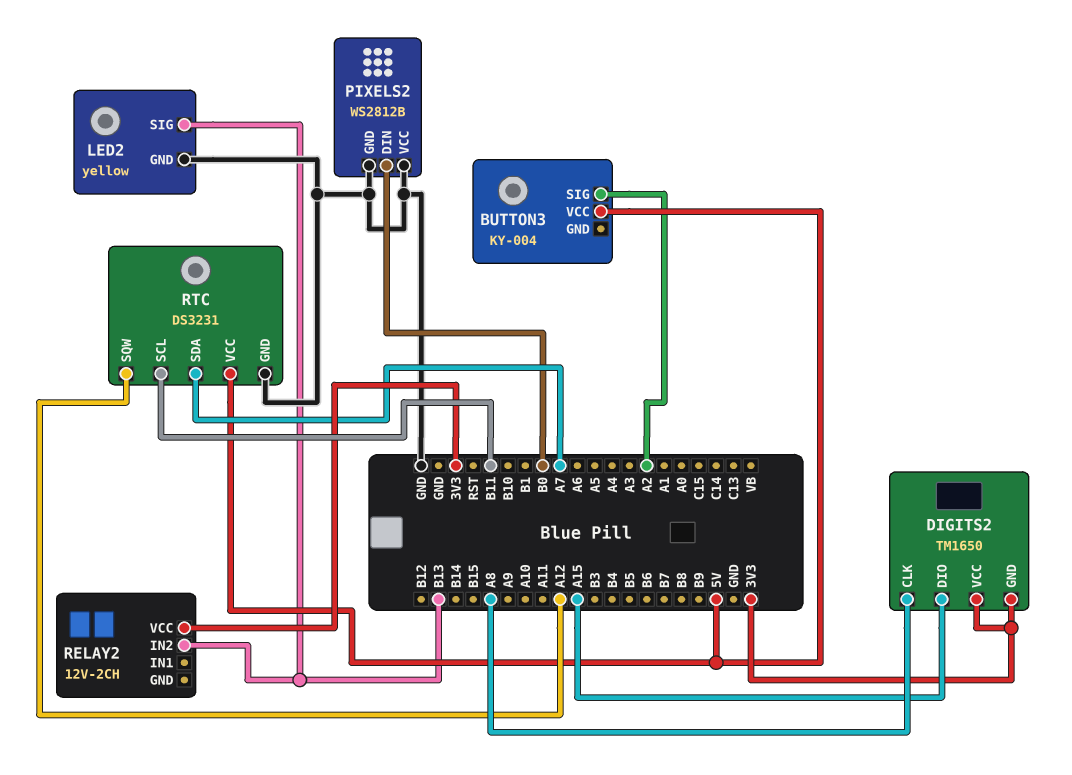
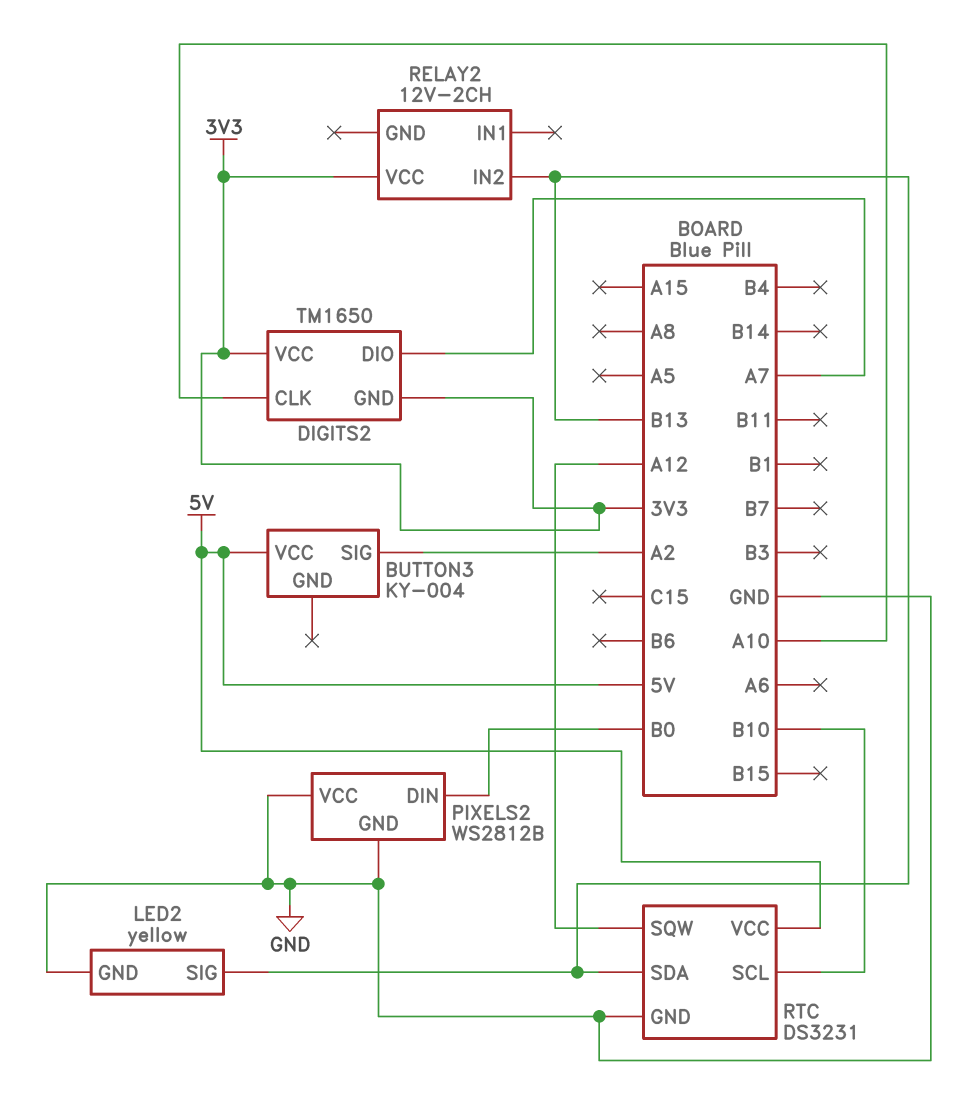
DIGITS2 pin CLK: A8 -> A10
DIGITS2 pin DIO: A15 -> A7
RTC pin SCL: B11 -> B10
RTC pin SDA: A7 -> B13

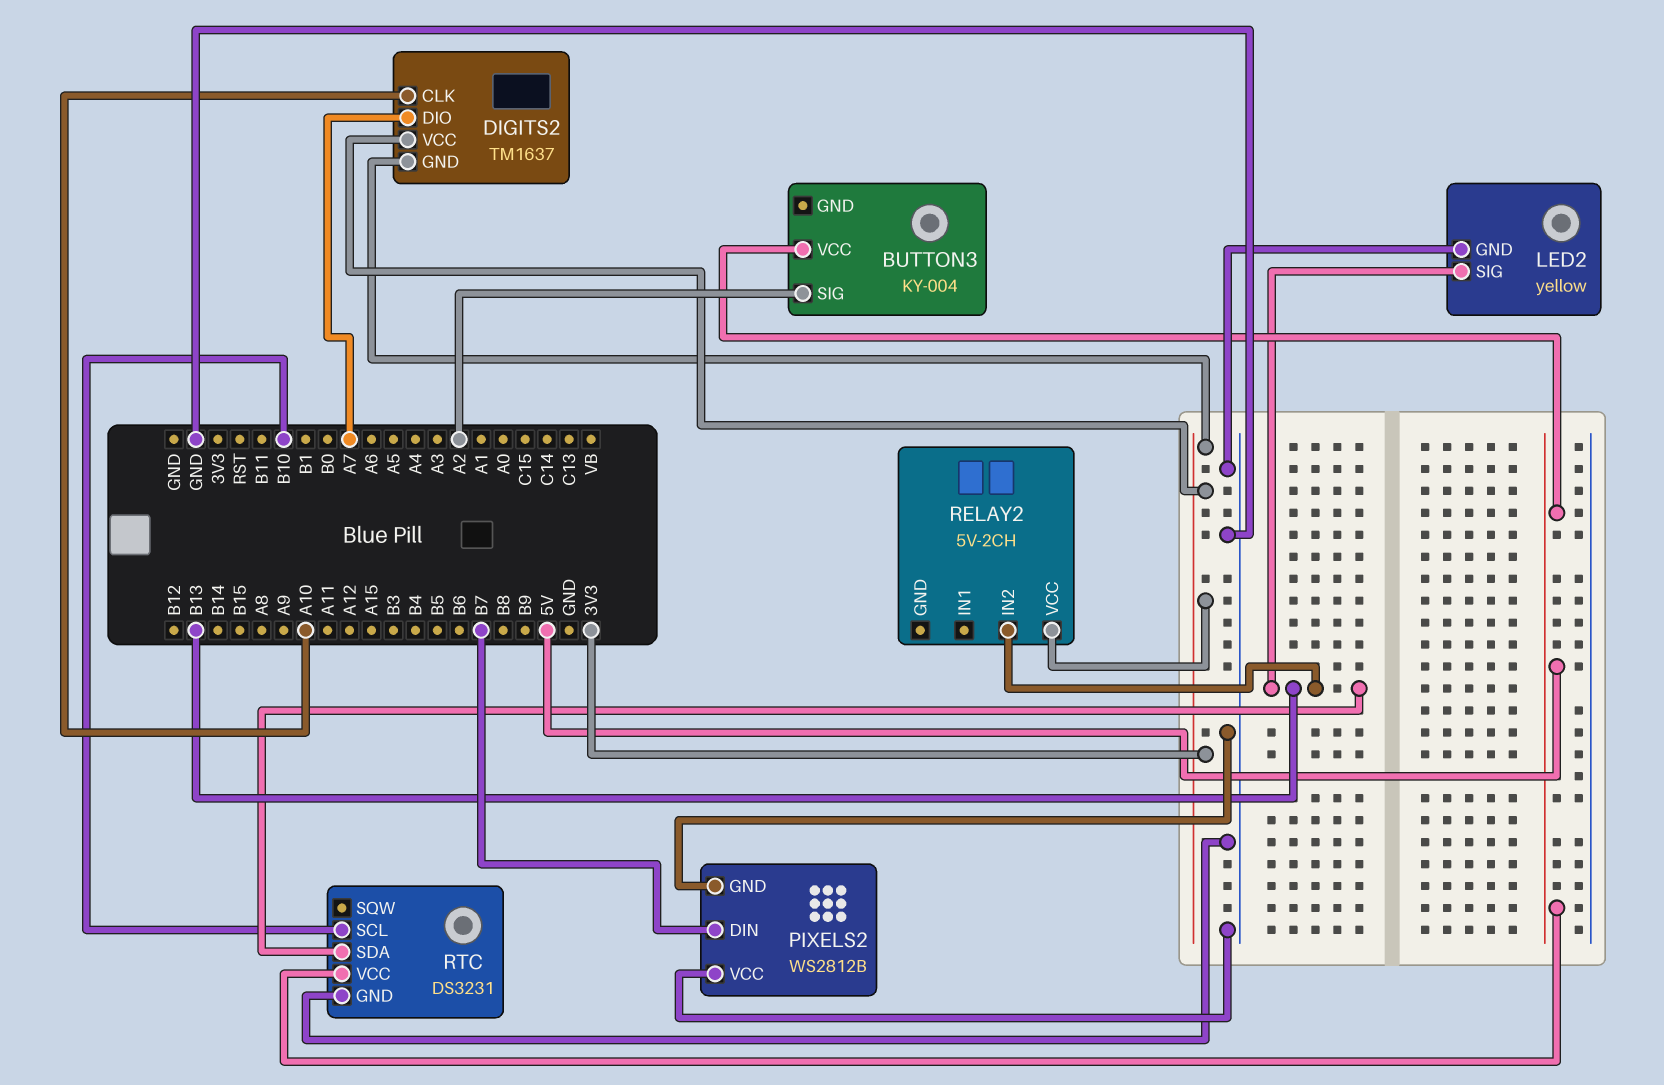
DIGITS2: TM1650 -> TM1637
PIXELS2 pin DIN: B0 -> B7
RELAY2: 12V-2CH -> 5V-2CH
RTC pin SQW: A12 -> none

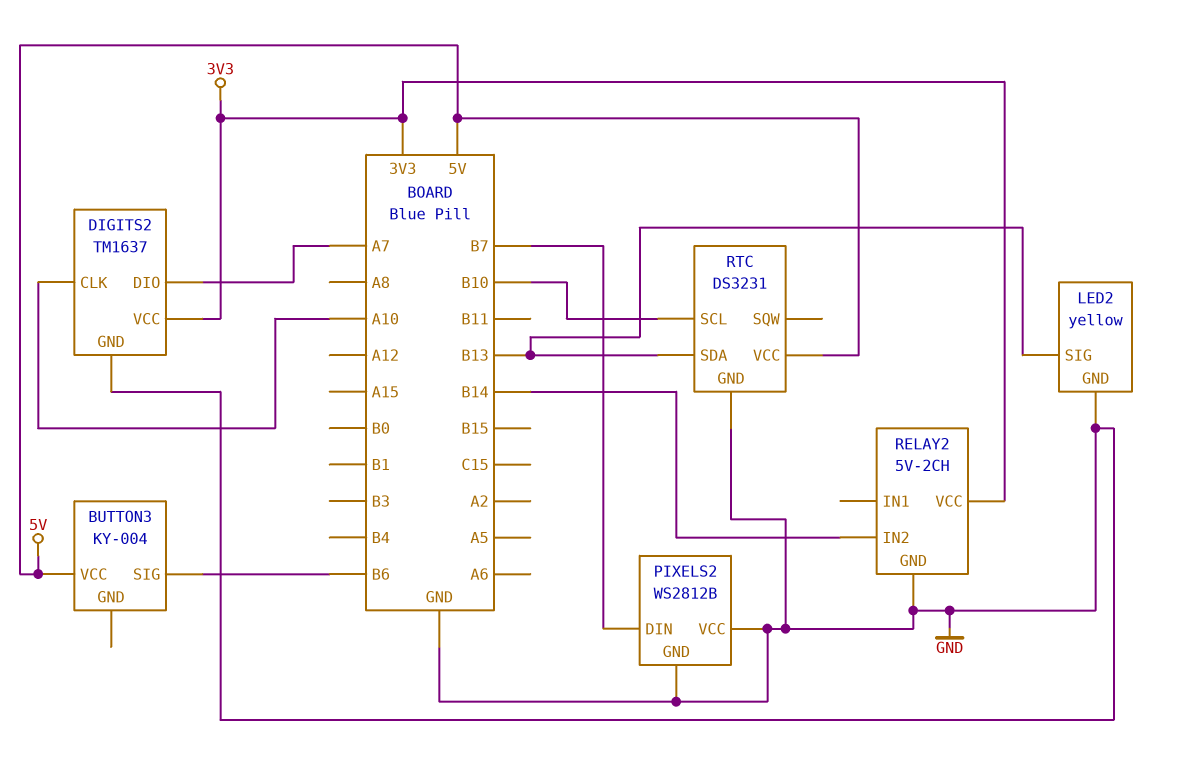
BUTTON3 pin SIG: A2 -> B6
DIGITS2 pin GND: 3V3 -> GND
RELAY2 pin GND: none -> GND
RELAY2 pin IN2: B13 -> B14

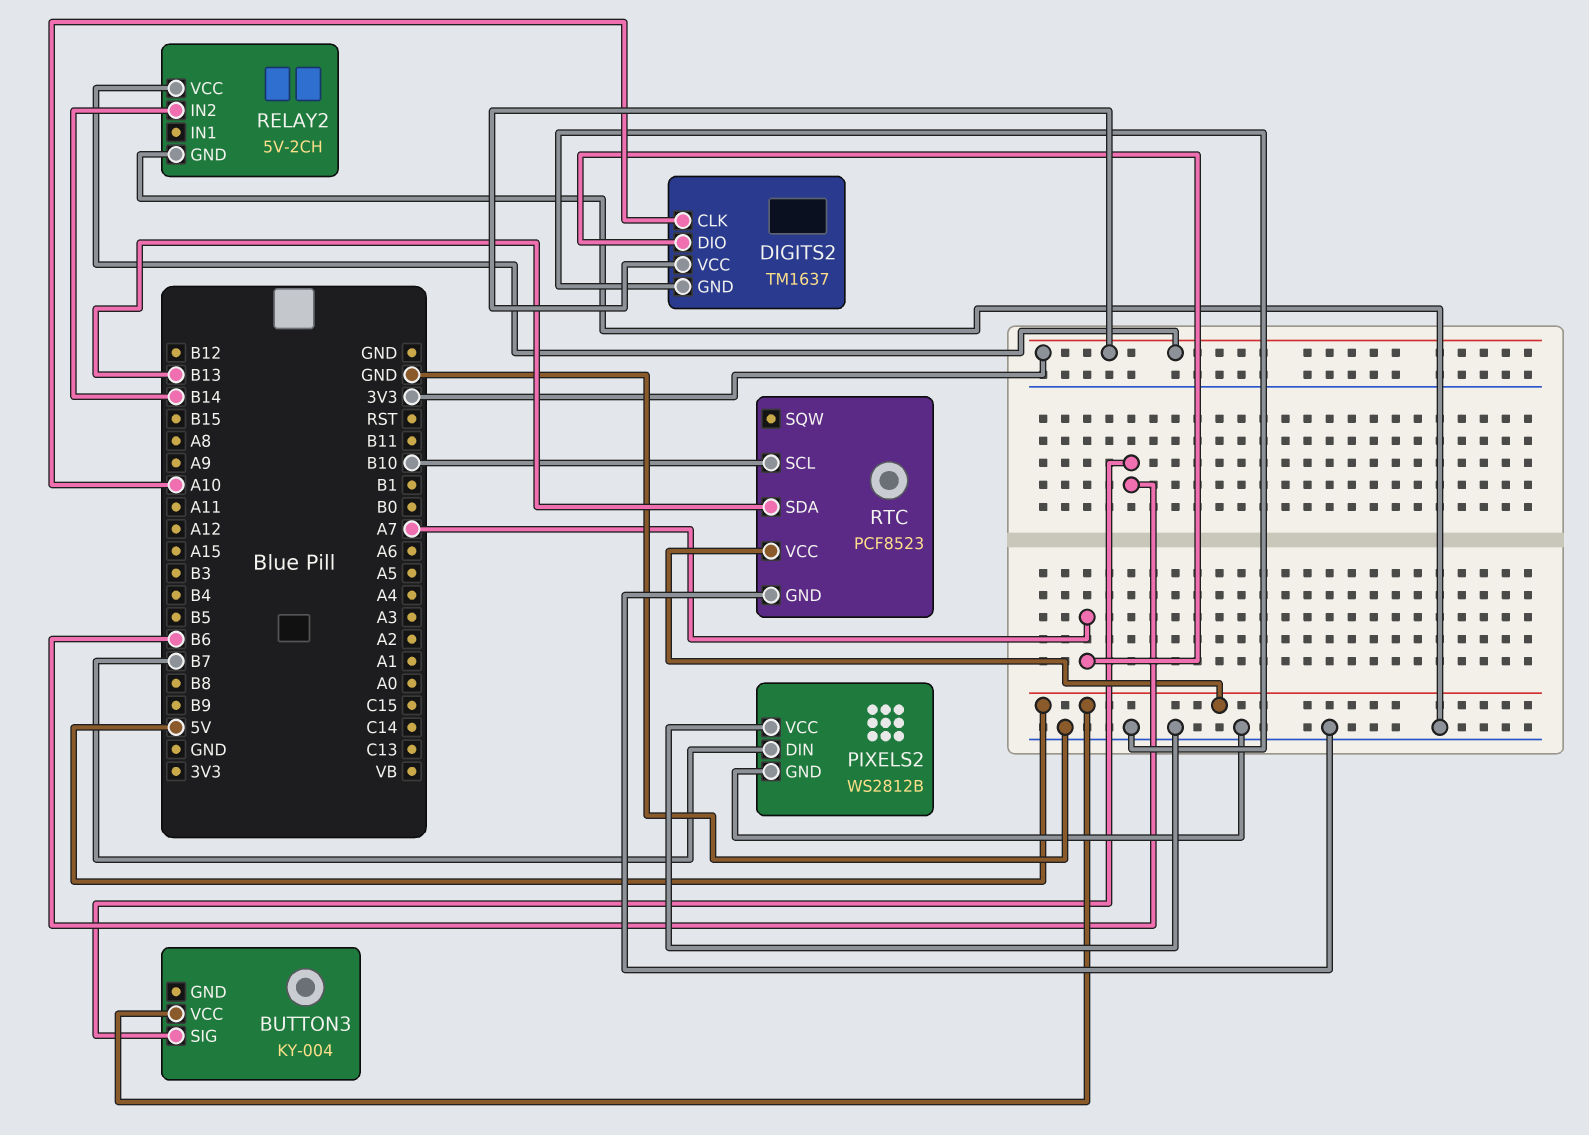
LED2: yellow -> none
LED2 pin GND: GND -> none
LED2 pin SIG: B13 -> none
RTC: DS3231 -> PCF8523

